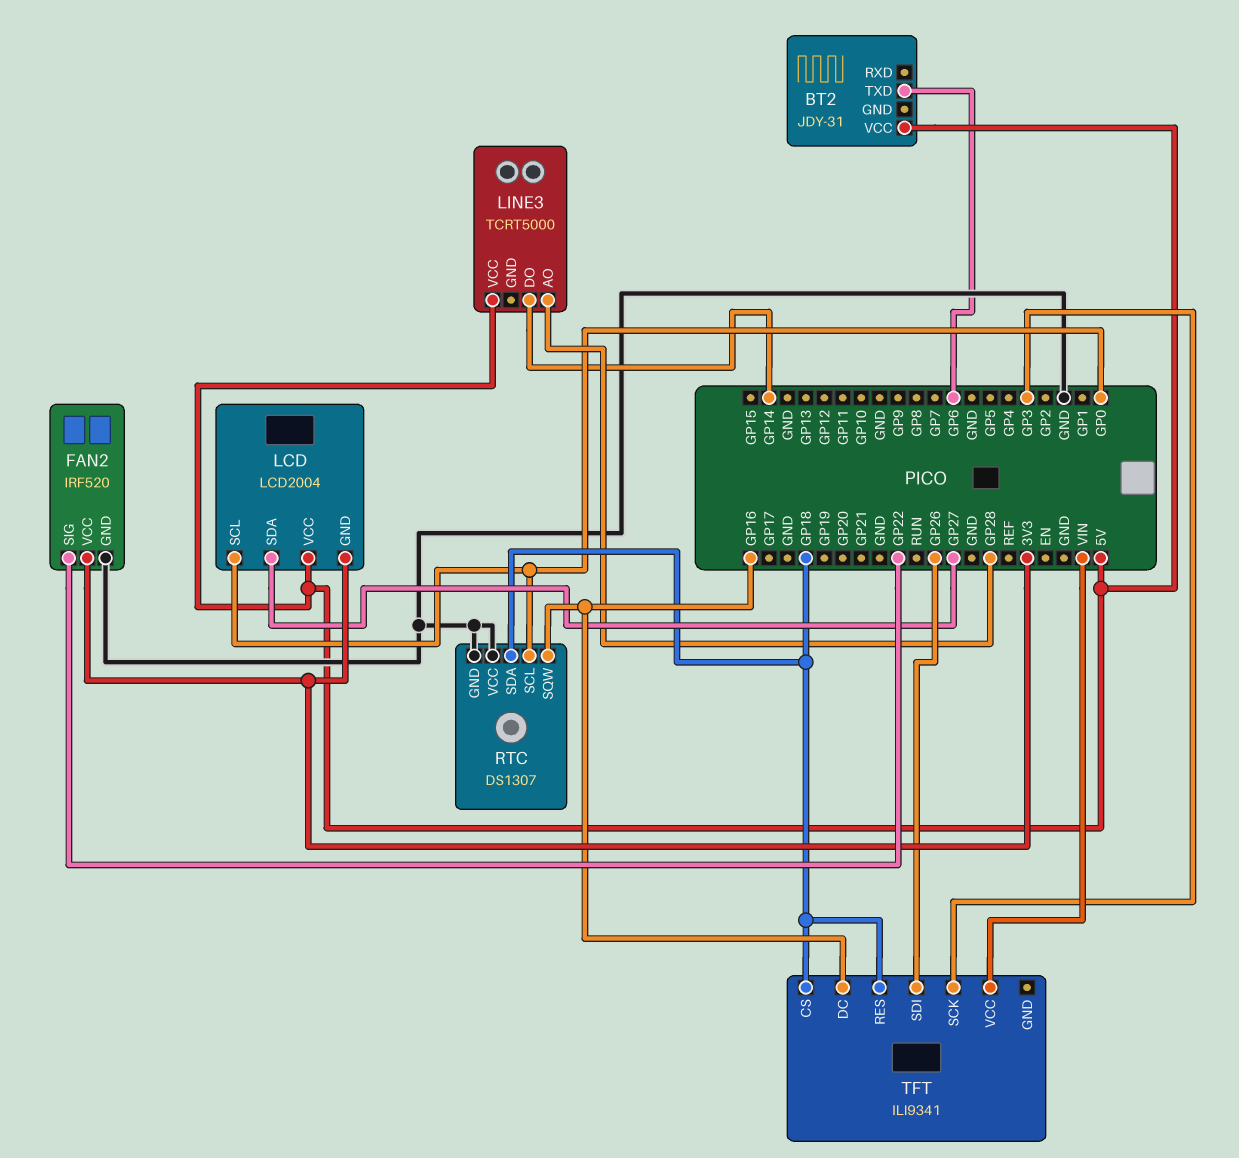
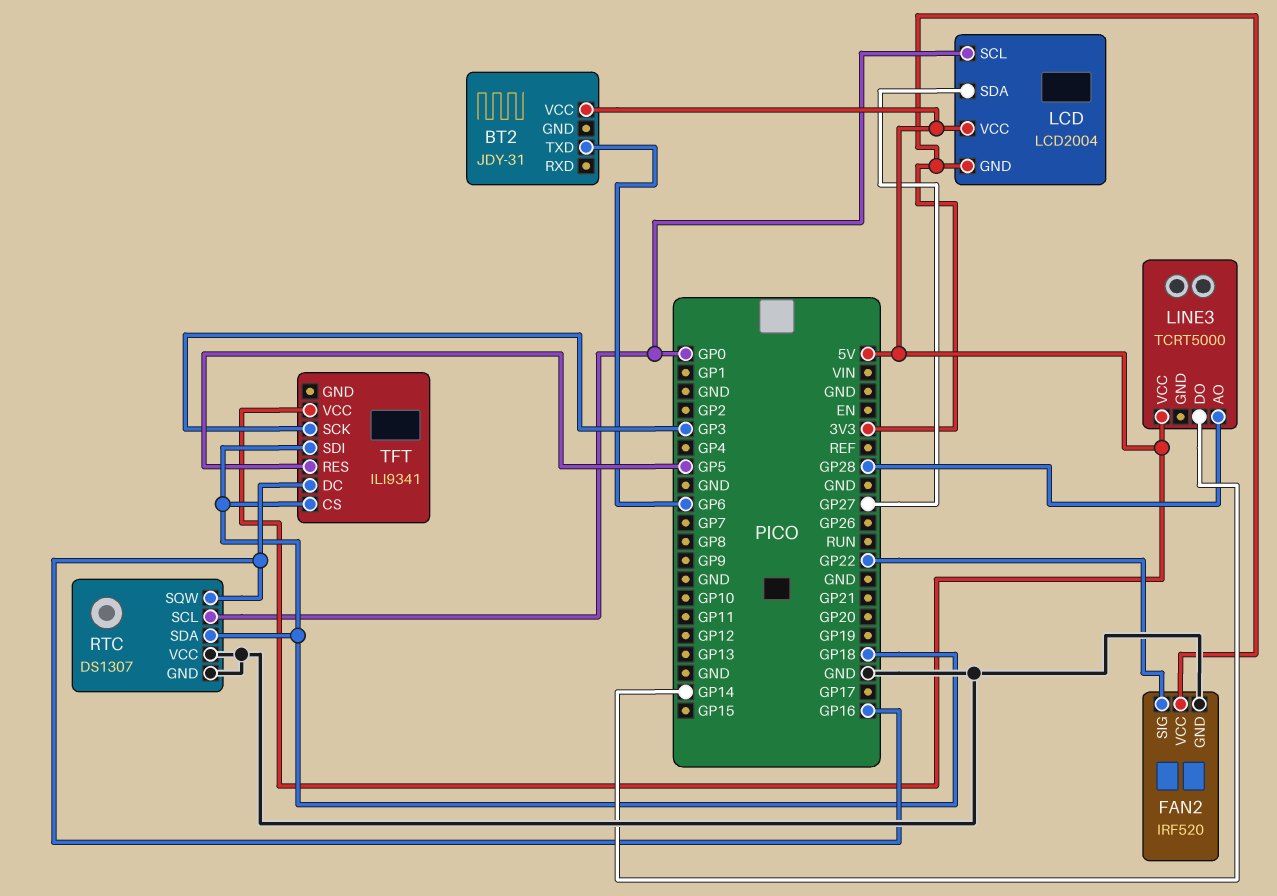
TFT pin RES: GP18 -> GP5
TFT pin SDI: GP26 -> GP18
TFT pin VCC: VIN -> 5V

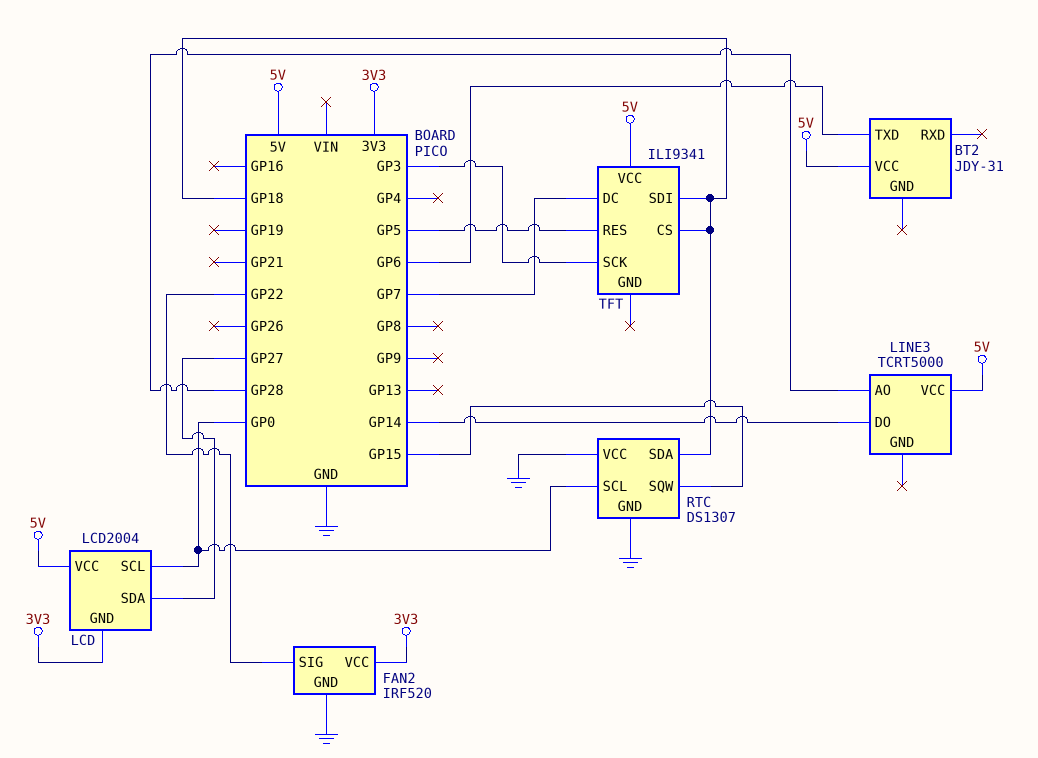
RTC pin SQW: GP16 -> GP15
TFT pin DC: GP16 -> GP7

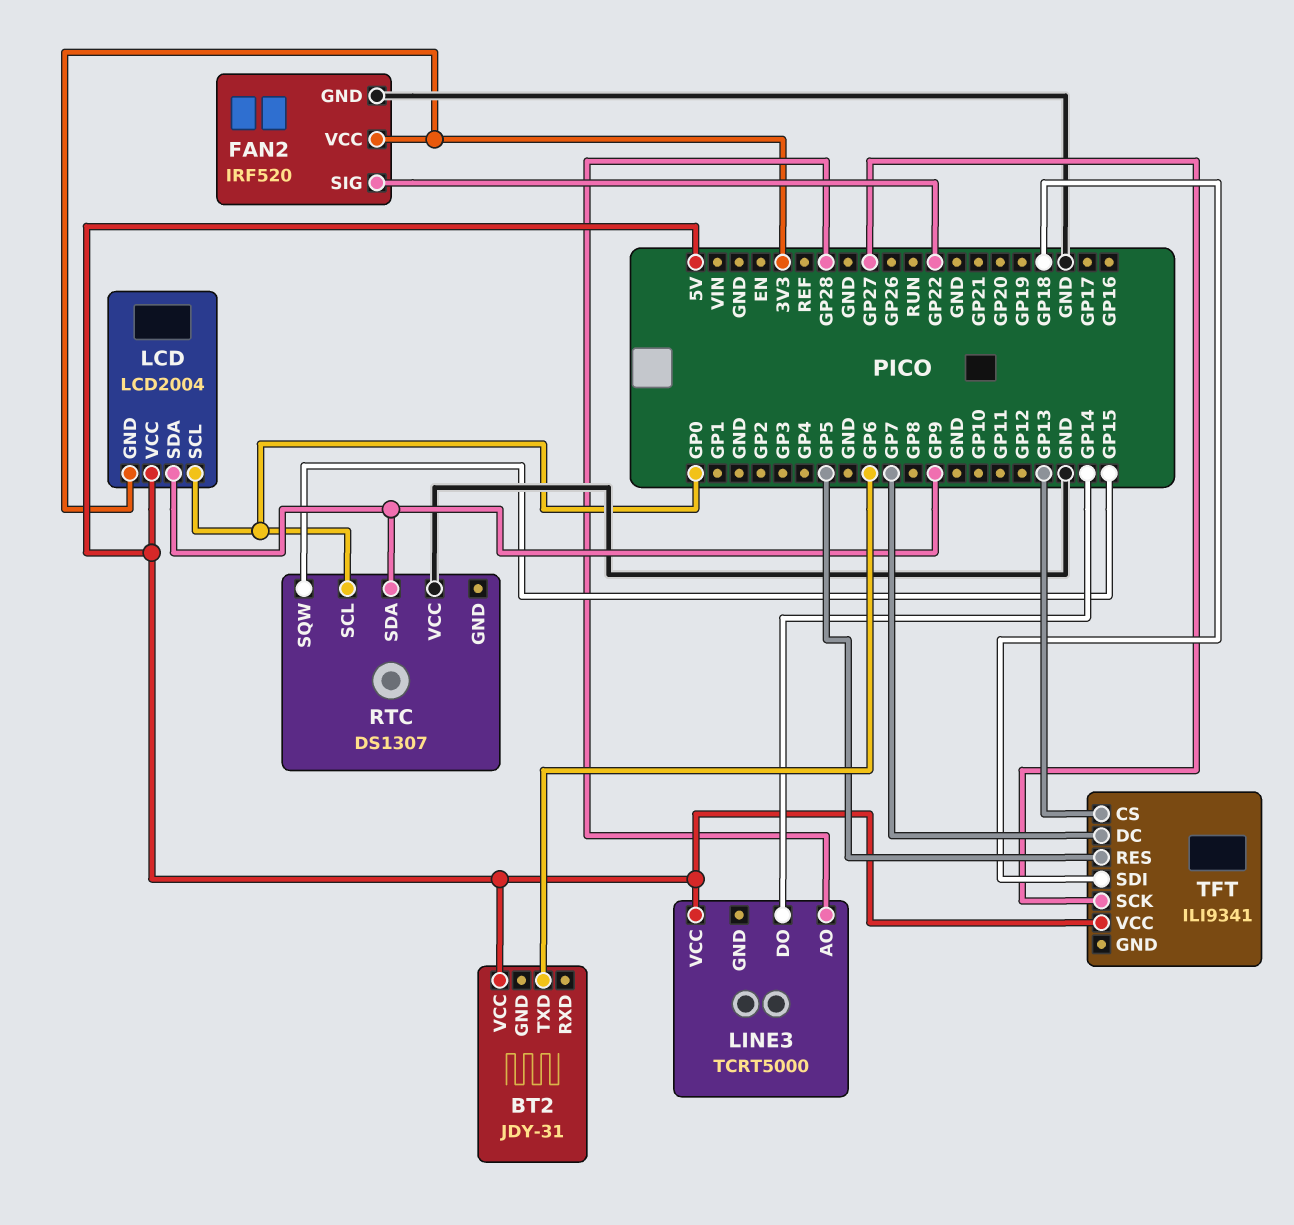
LCD pin SDA: GP27 -> GP9
RTC pin GND: GND -> none
RTC pin SDA: GP18 -> GP9
TFT pin CS: GP18 -> GP13
TFT pin SCK: GP3 -> GP27

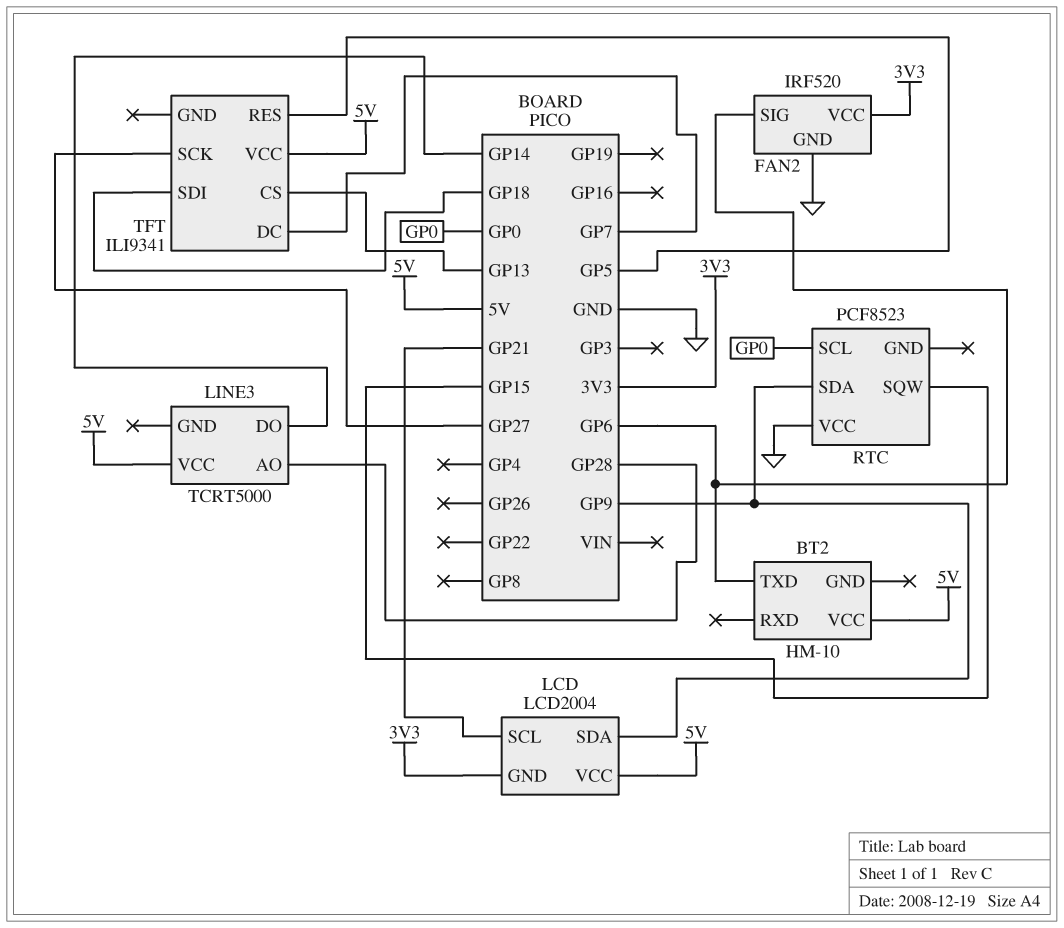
BT2: JDY-31 -> HM-10
FAN2 pin SIG: GP22 -> GP6
LCD pin SCL: GP0 -> GP21
RTC: DS1307 -> PCF8523

